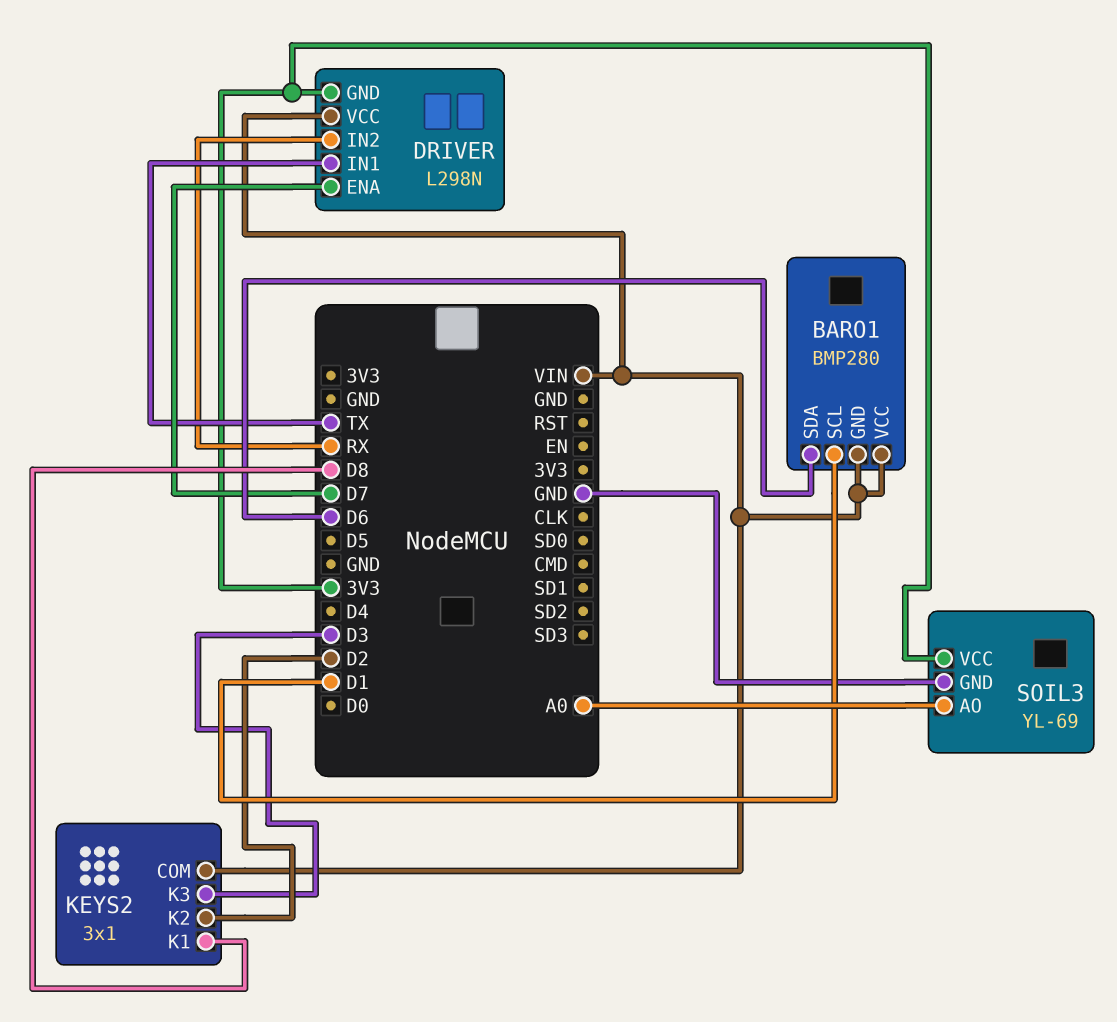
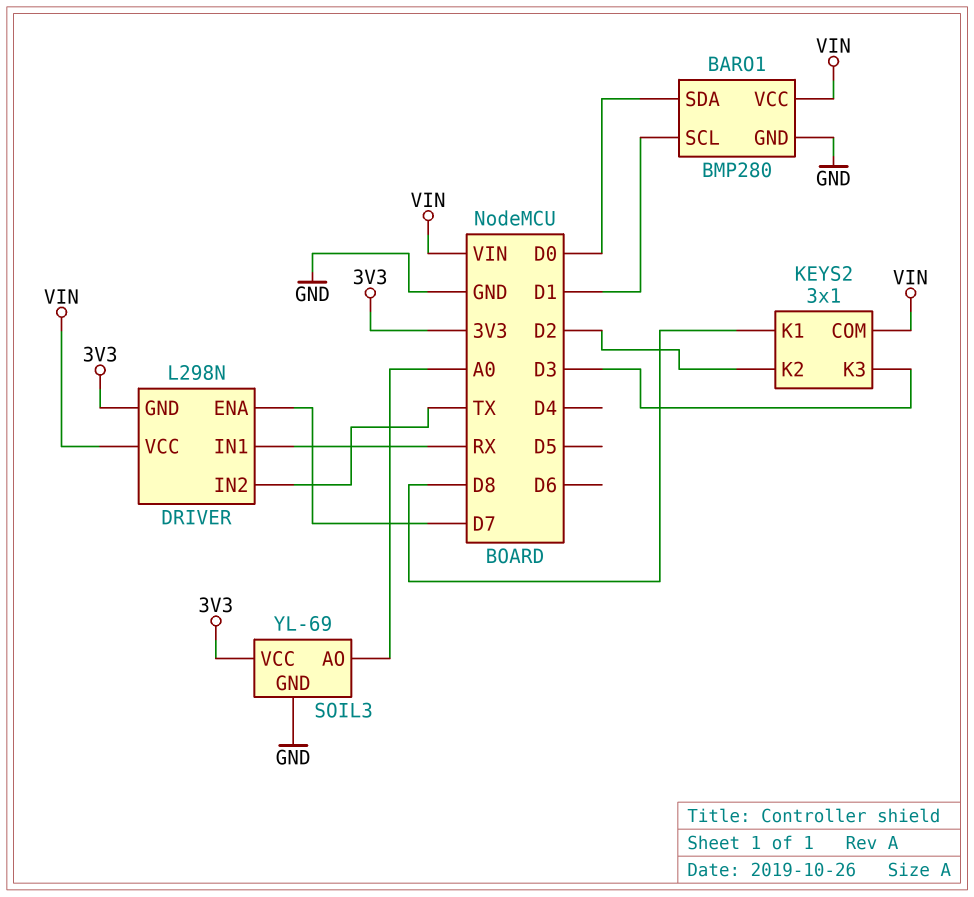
BARO1 pin GND: VIN -> GND
BARO1 pin SDA: D6 -> D0
DRIVER pin IN1: TX -> RX
DRIVER pin IN2: RX -> TX

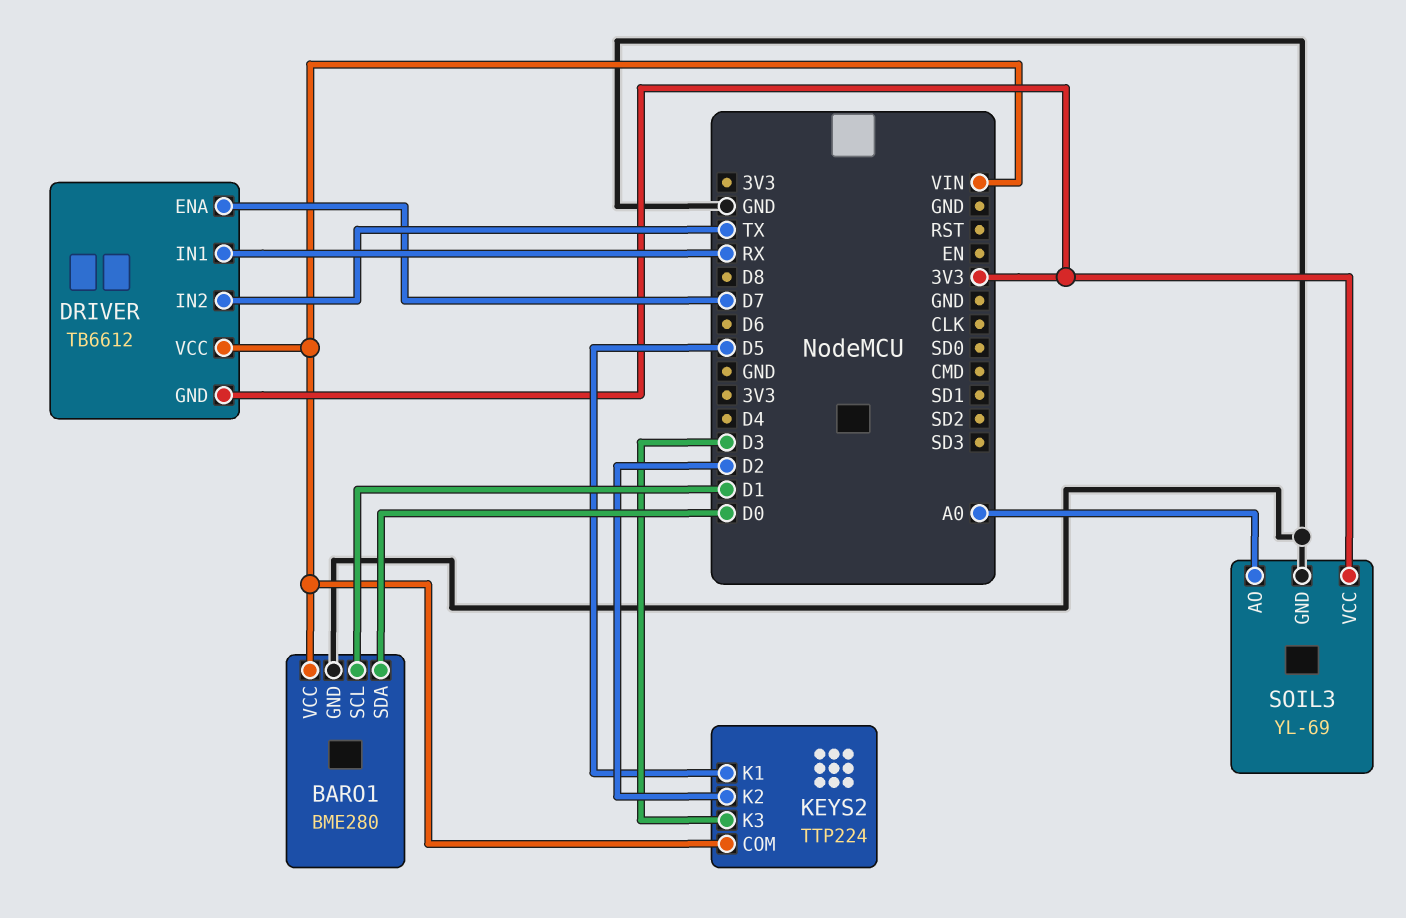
BARO1: BMP280 -> BME280
DRIVER: L298N -> TB6612
KEYS2: 3x1 -> TTP224
KEYS2 pin K1: D8 -> D5

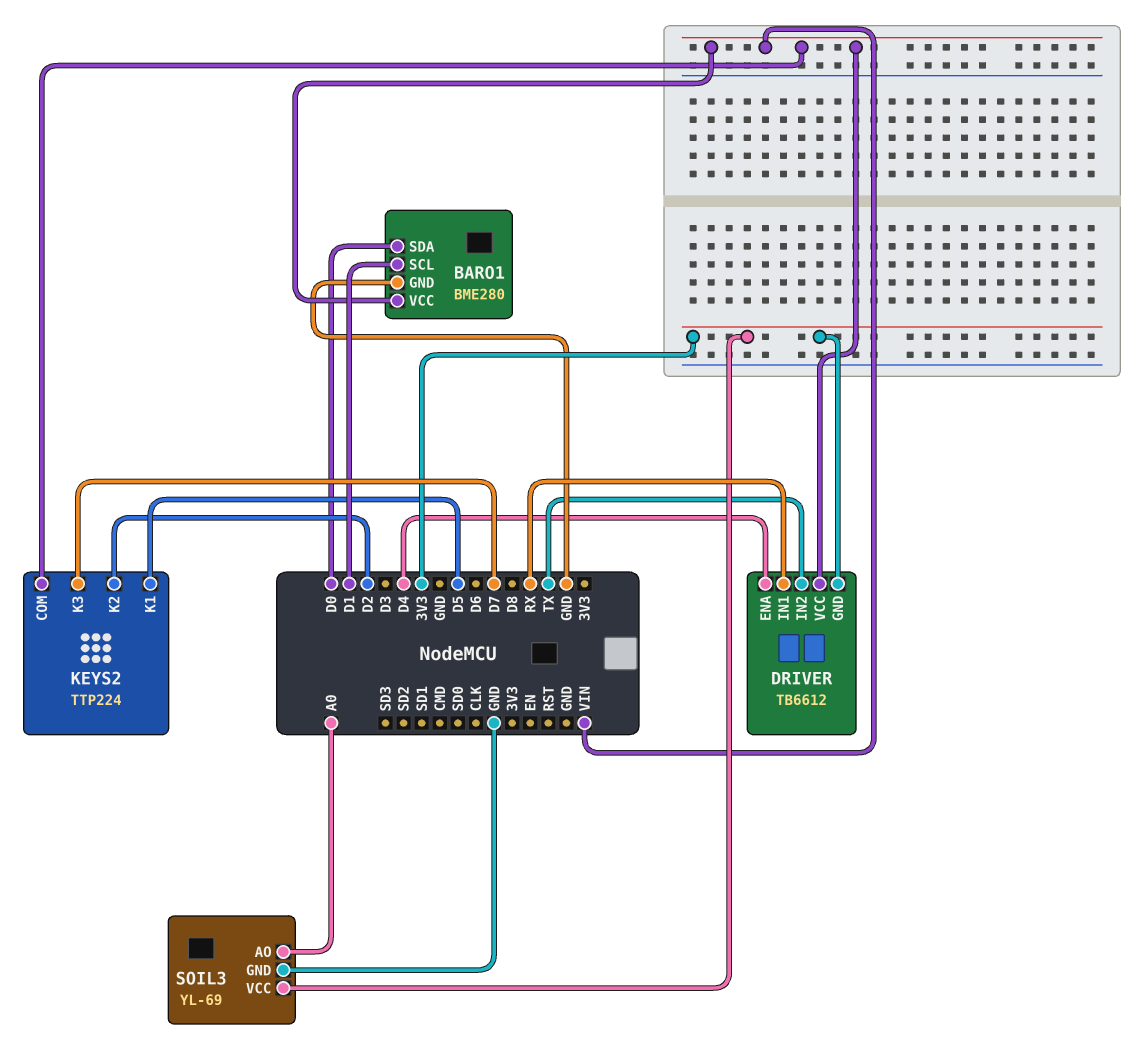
DRIVER pin ENA: D7 -> D4
KEYS2 pin K3: D3 -> D7

